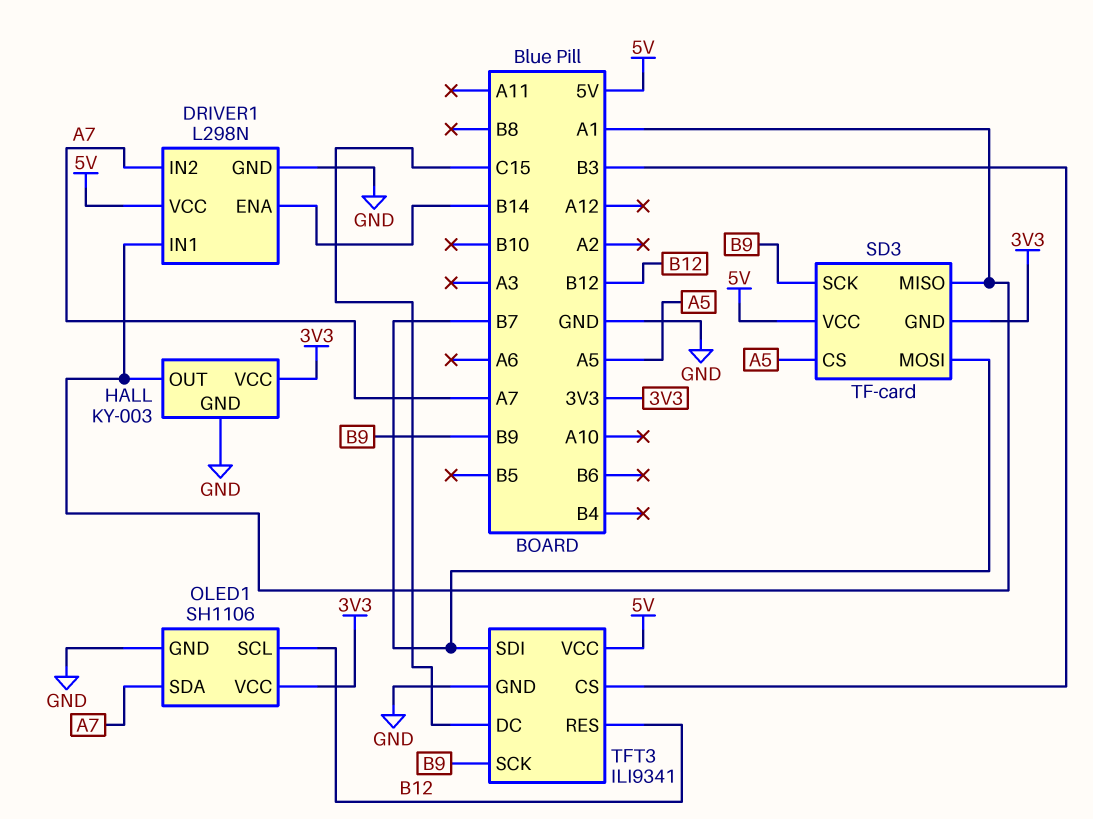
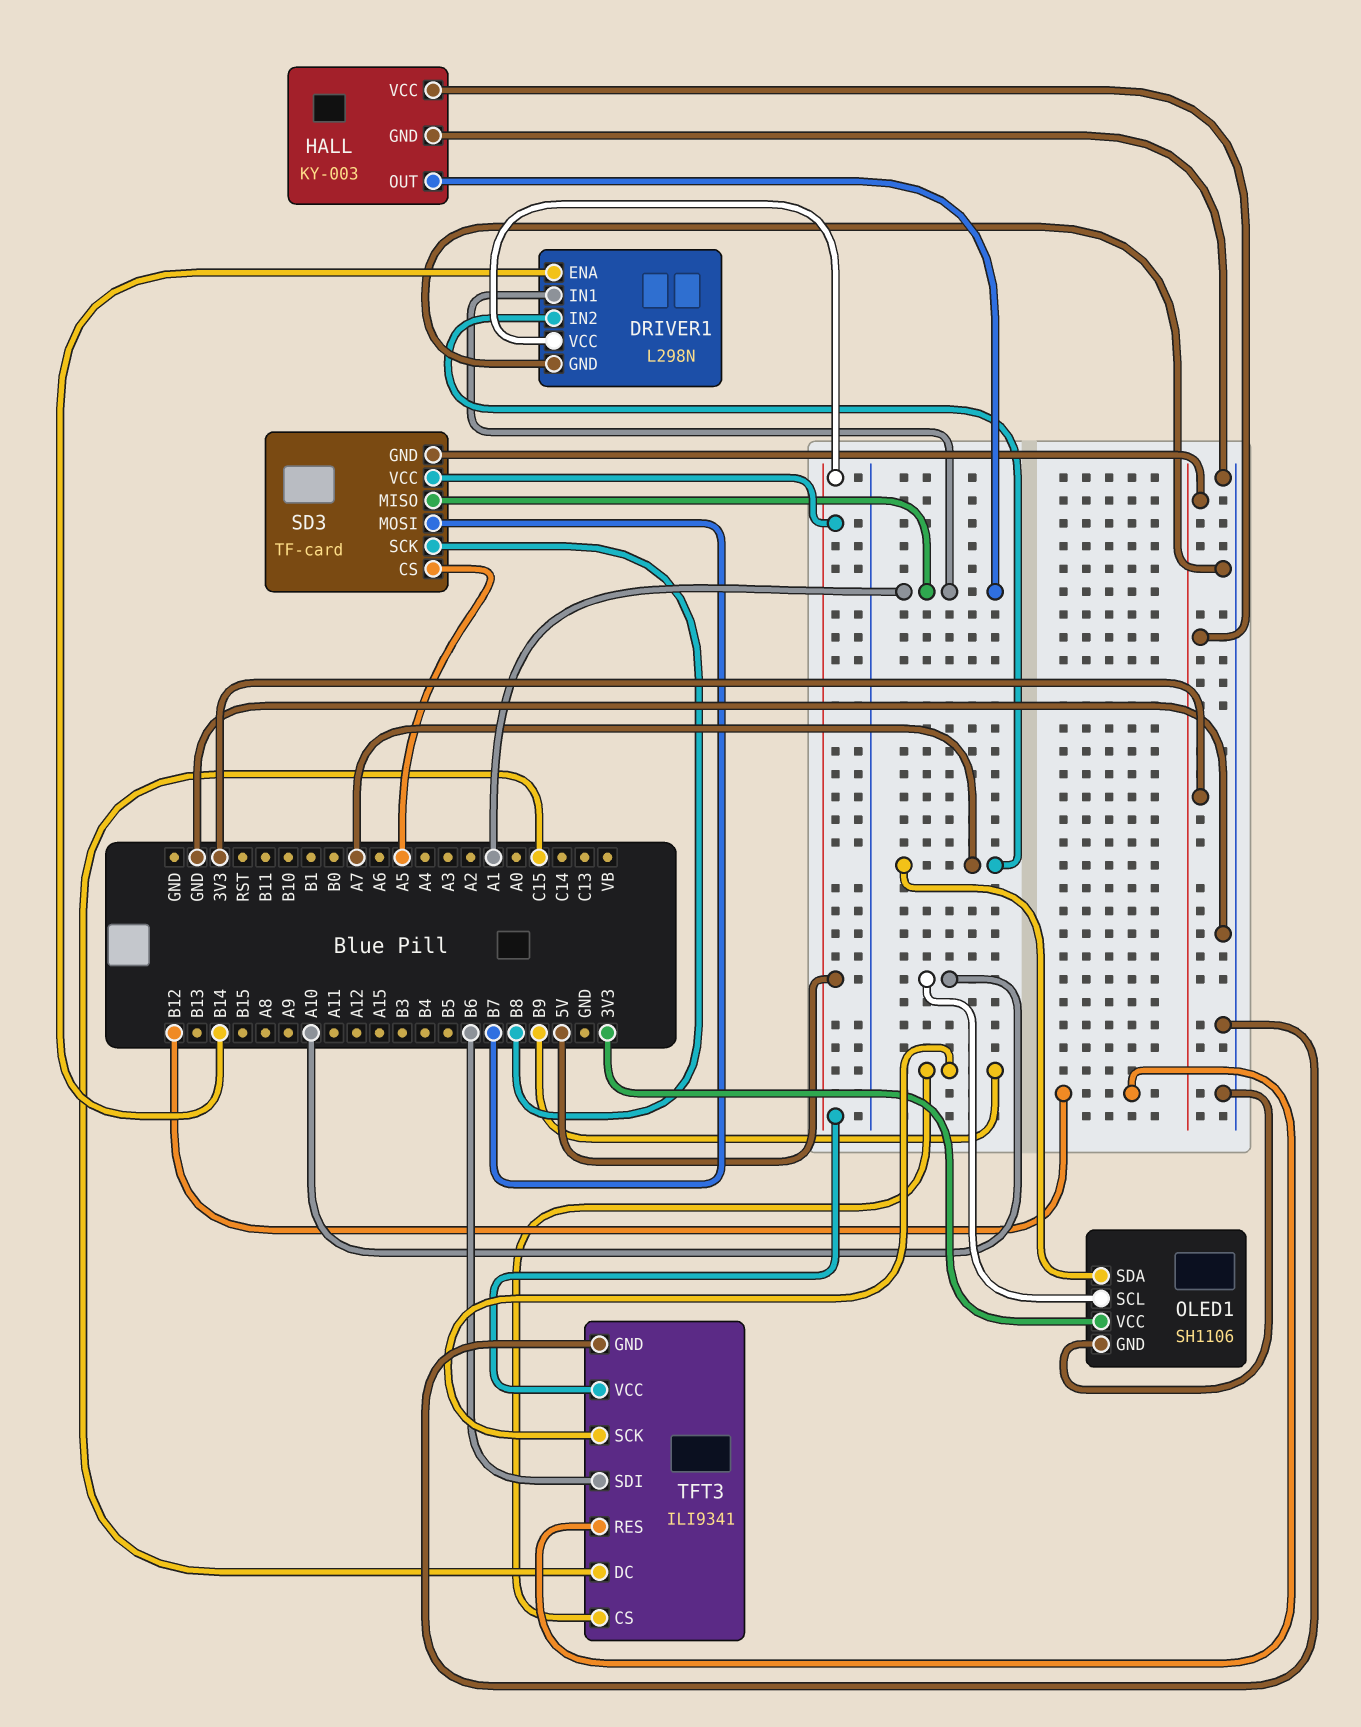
OLED1 pin SCL: B12 -> A10
SD3 pin SCK: B9 -> B8
TFT3 pin CS: B3 -> B9
TFT3 pin SDI: B7 -> B6

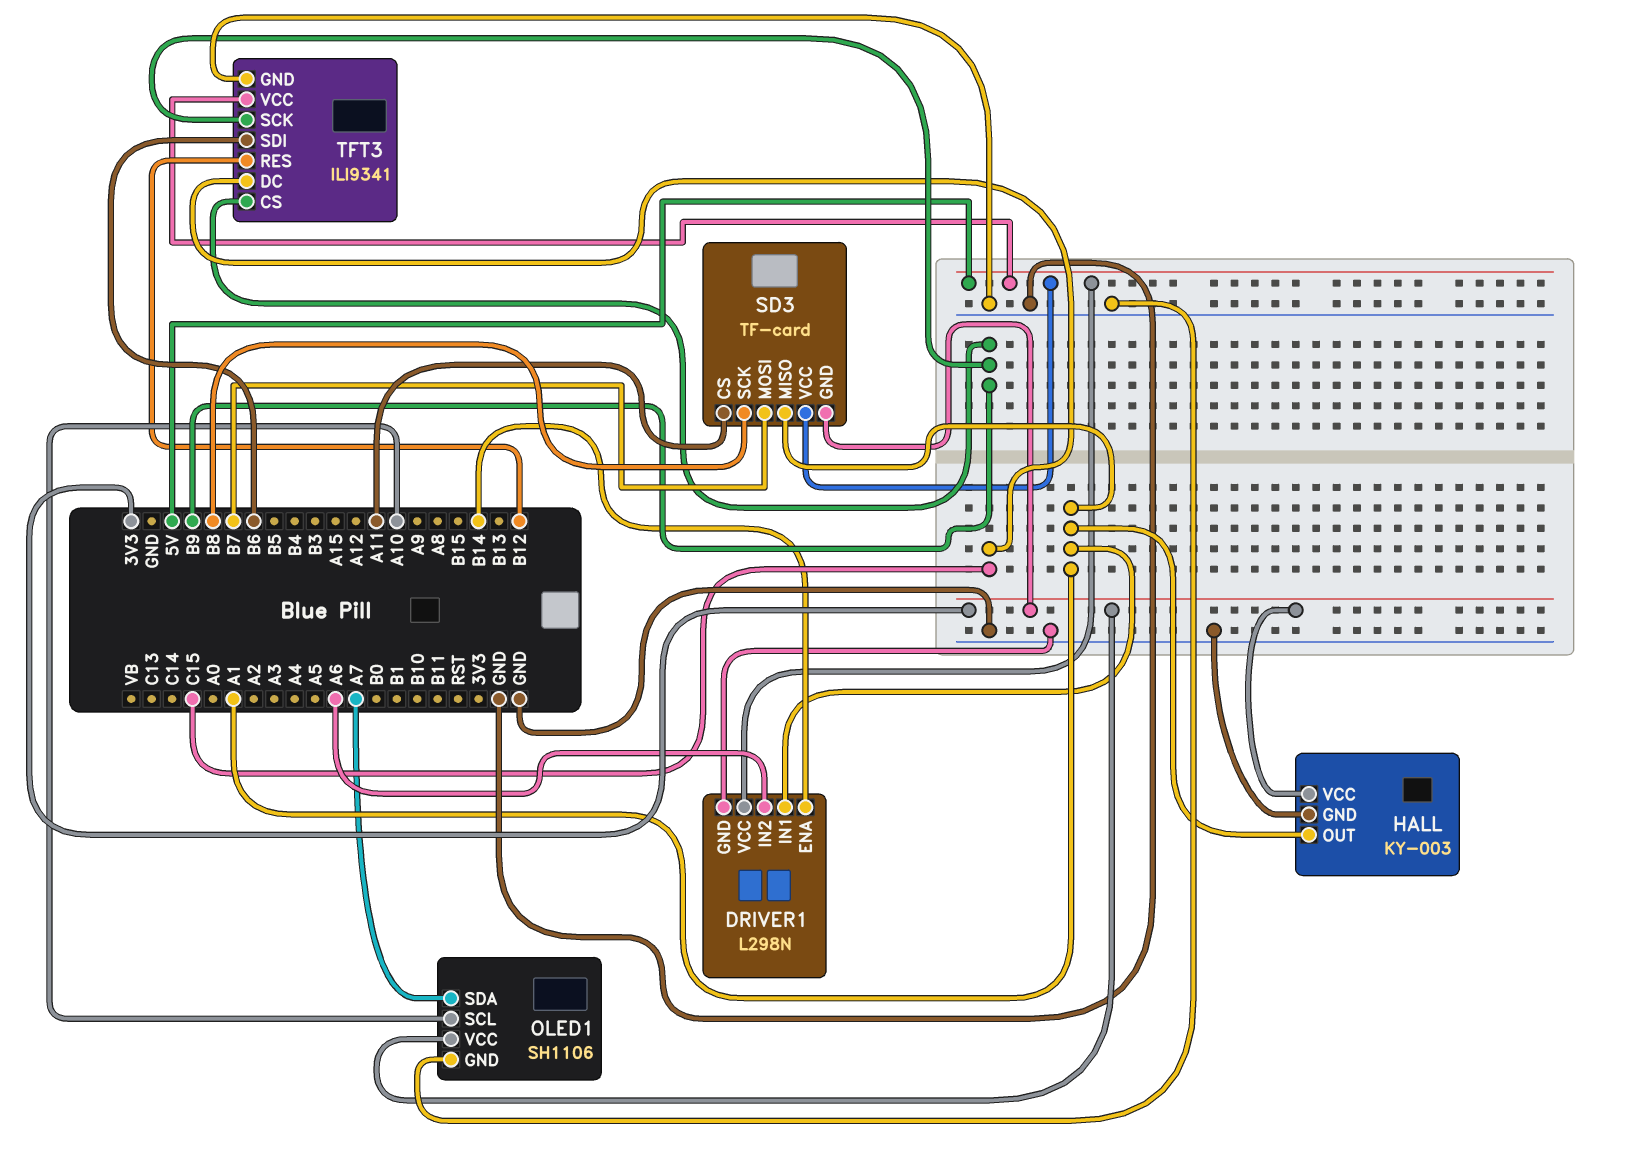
DRIVER1 pin IN2: A7 -> A6
SD3 pin CS: A5 -> A11

